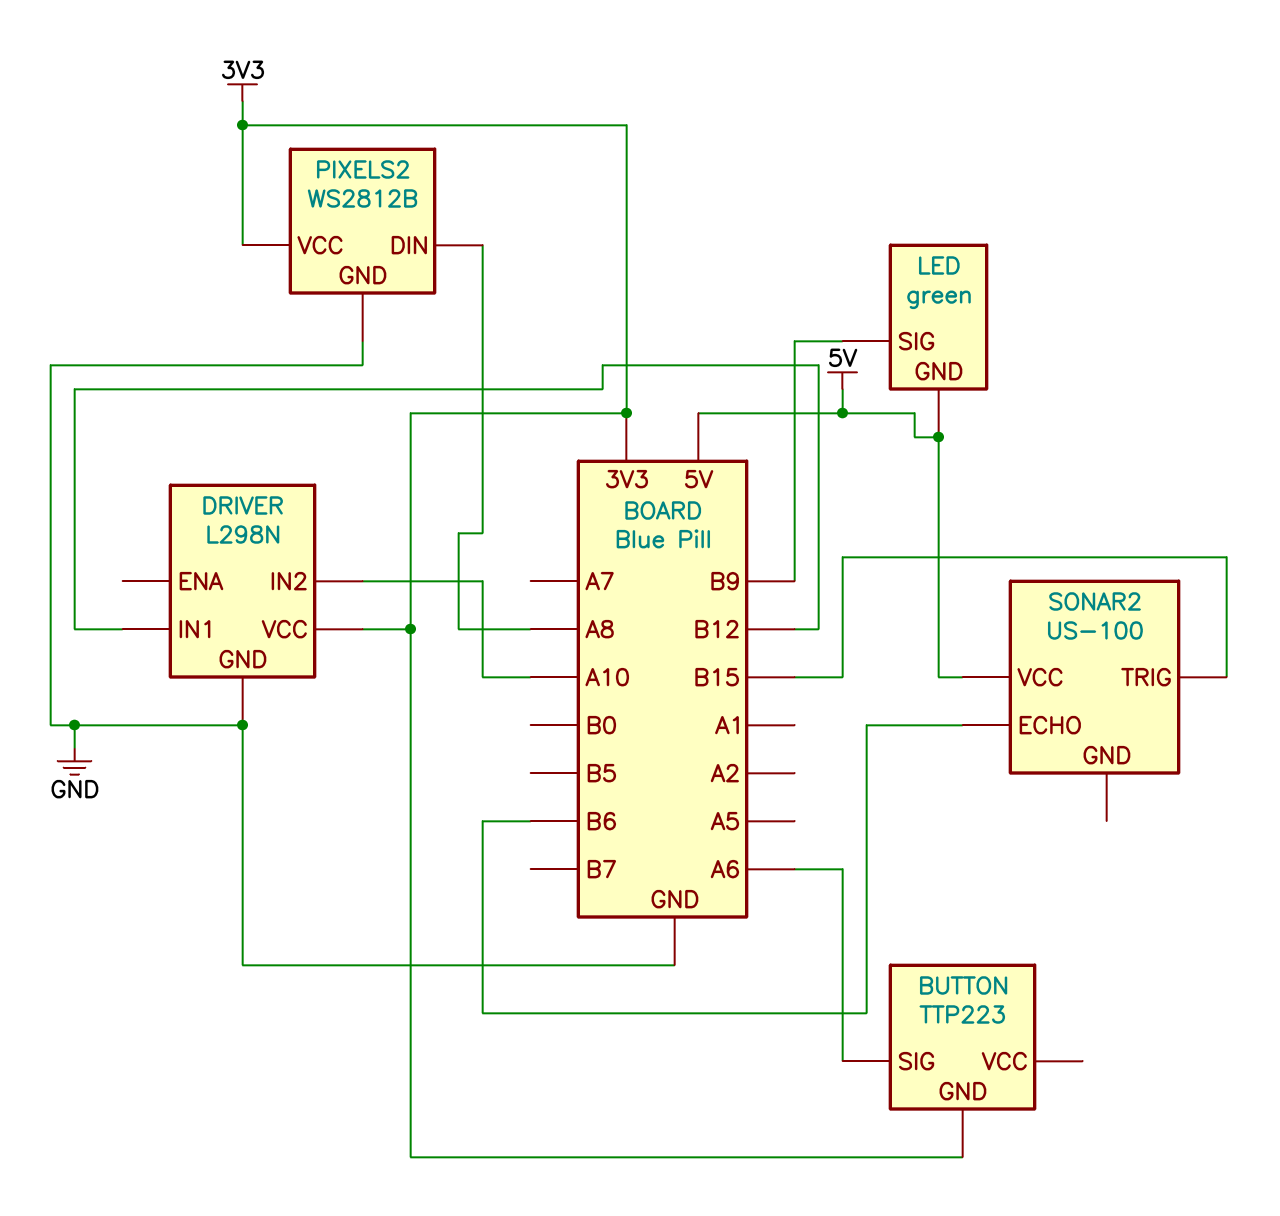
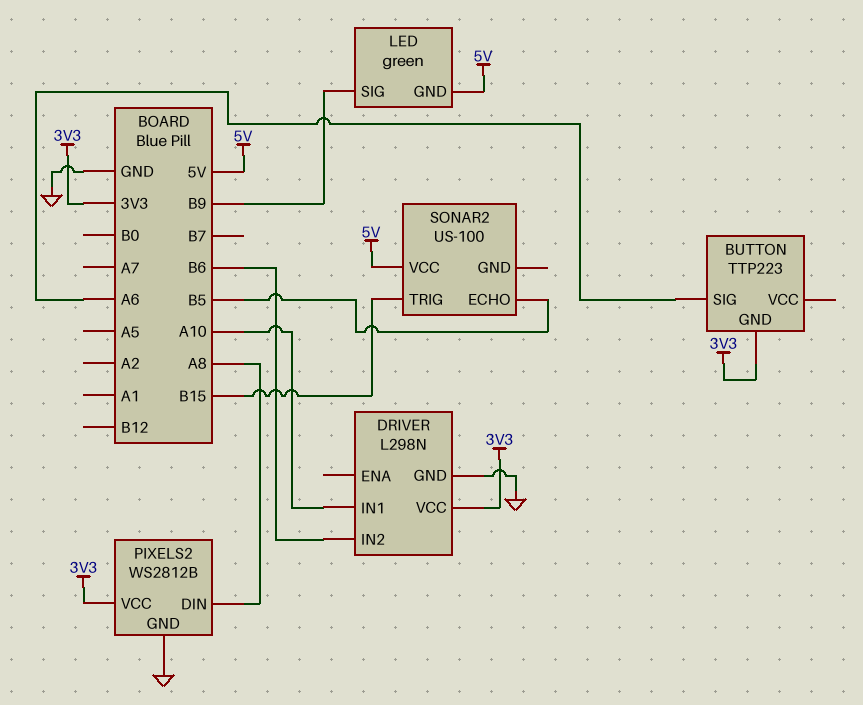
DRIVER pin IN1: B12 -> A10
DRIVER pin IN2: A10 -> B6
SONAR2 pin ECHO: B6 -> B5

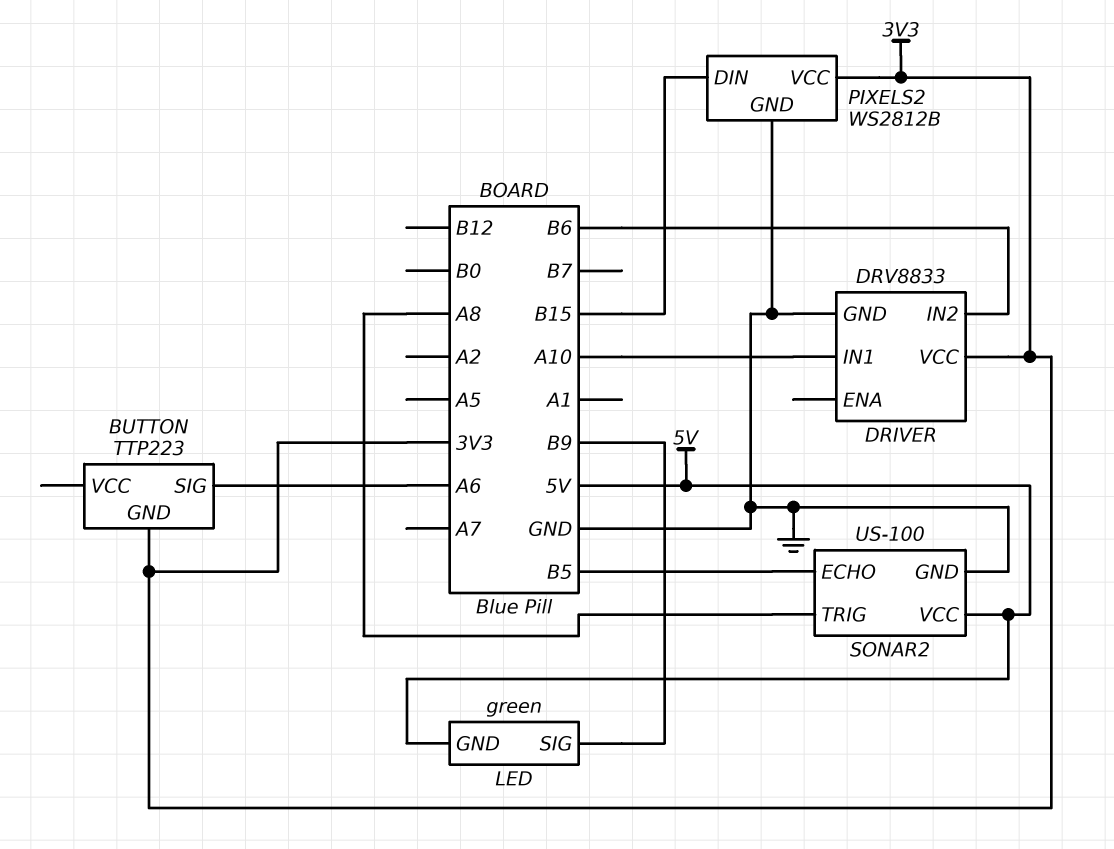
DRIVER: L298N -> DRV8833
PIXELS2 pin DIN: A8 -> B15
SONAR2 pin GND: none -> GND
SONAR2 pin TRIG: B15 -> A8

